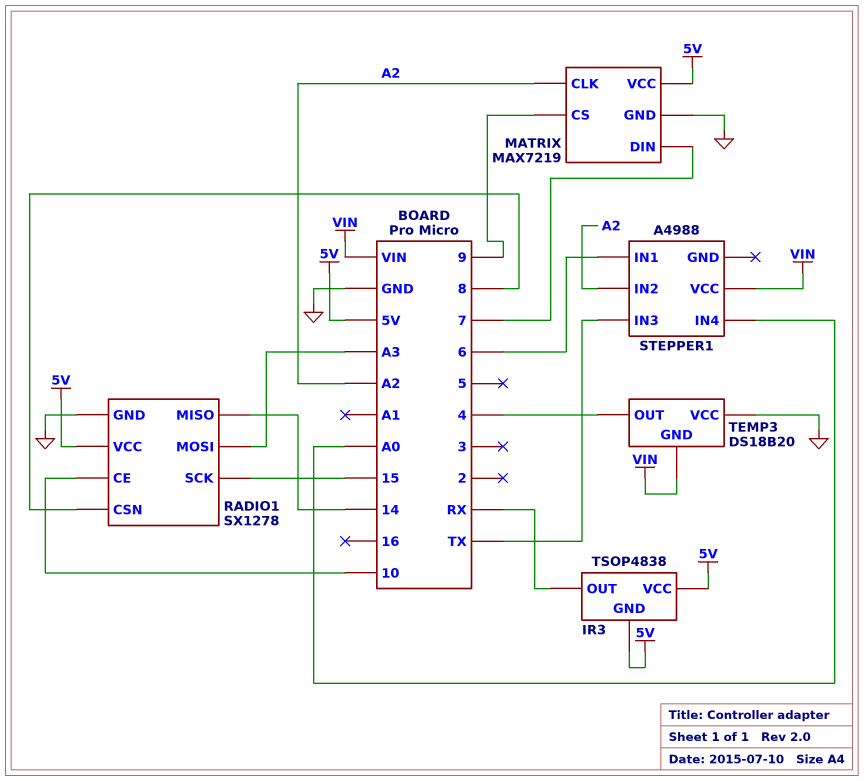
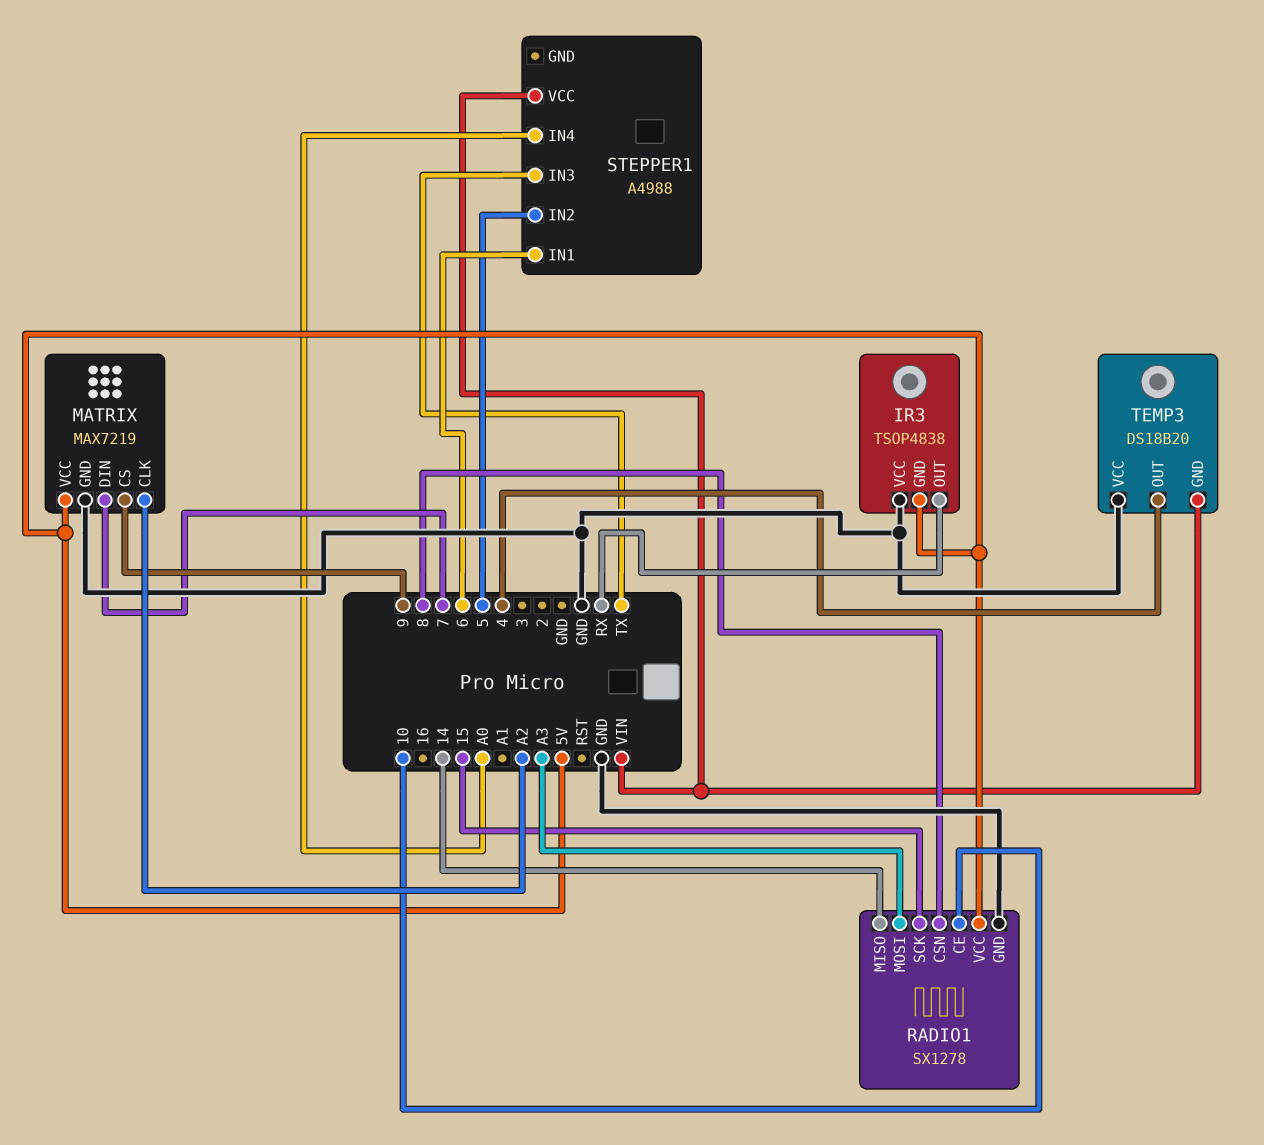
IR3 pin VCC: 5V -> GND
STEPPER1 pin IN2: A2 -> 5

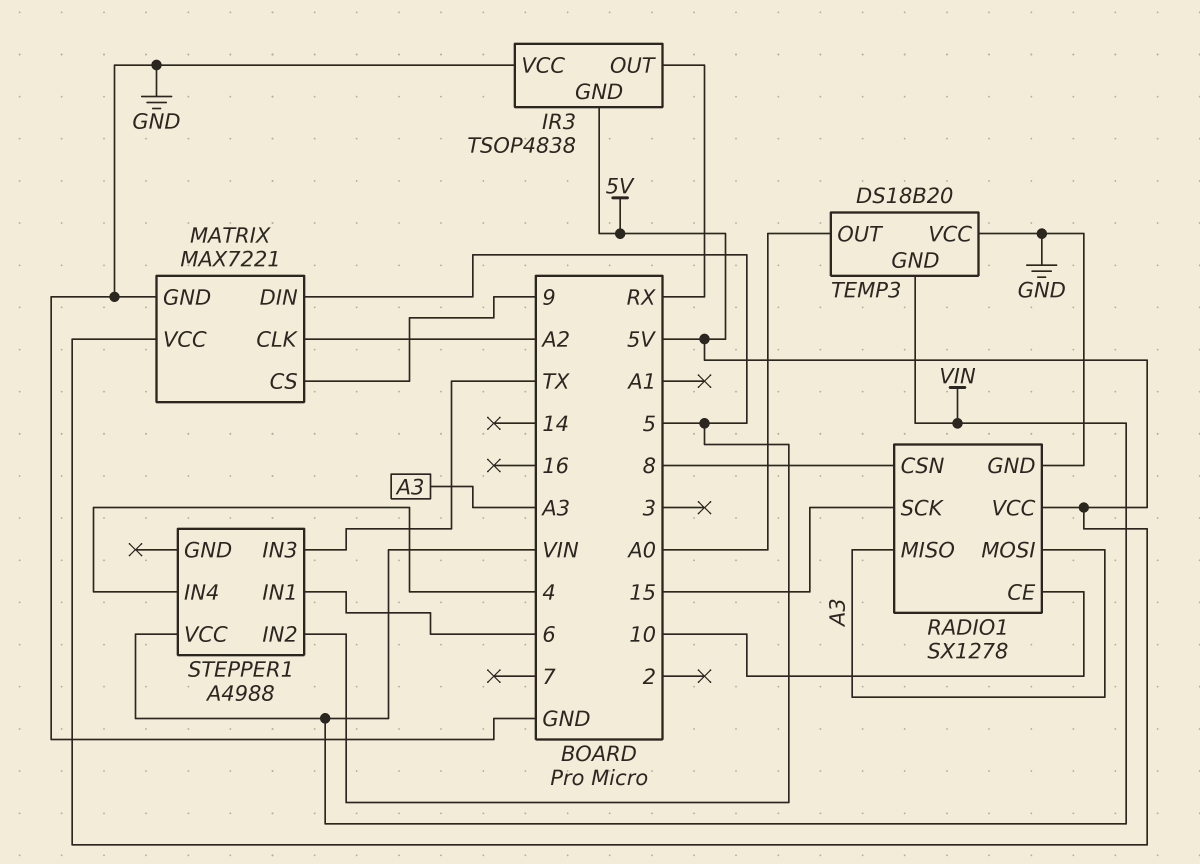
MATRIX: MAX7219 -> MAX7221
MATRIX pin DIN: 7 -> 5
RADIO1 pin MISO: 14 -> A3
STEPPER1 pin IN4: A0 -> 4
TEMP3 pin OUT: 4 -> A0

